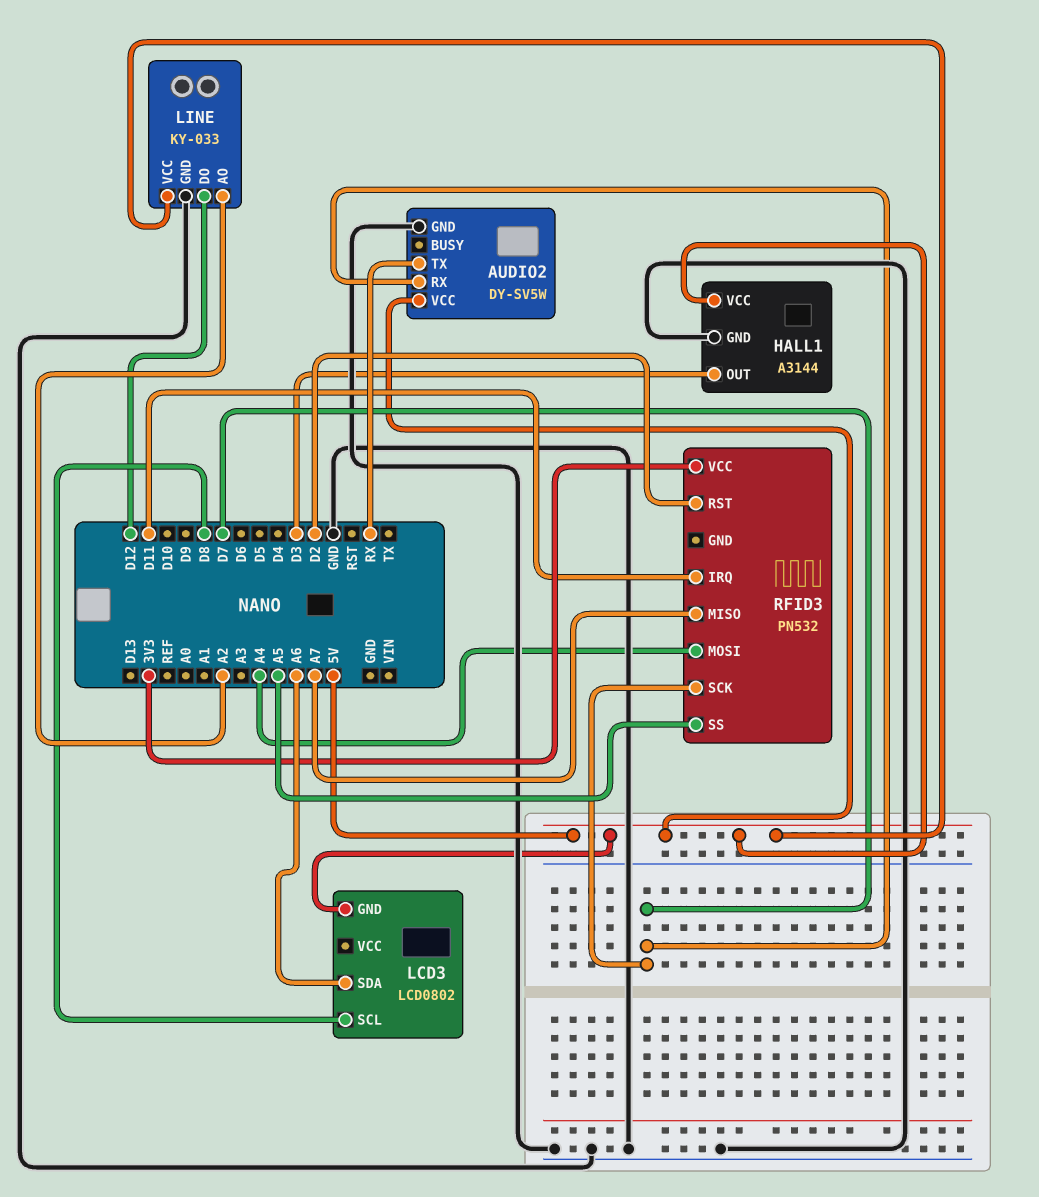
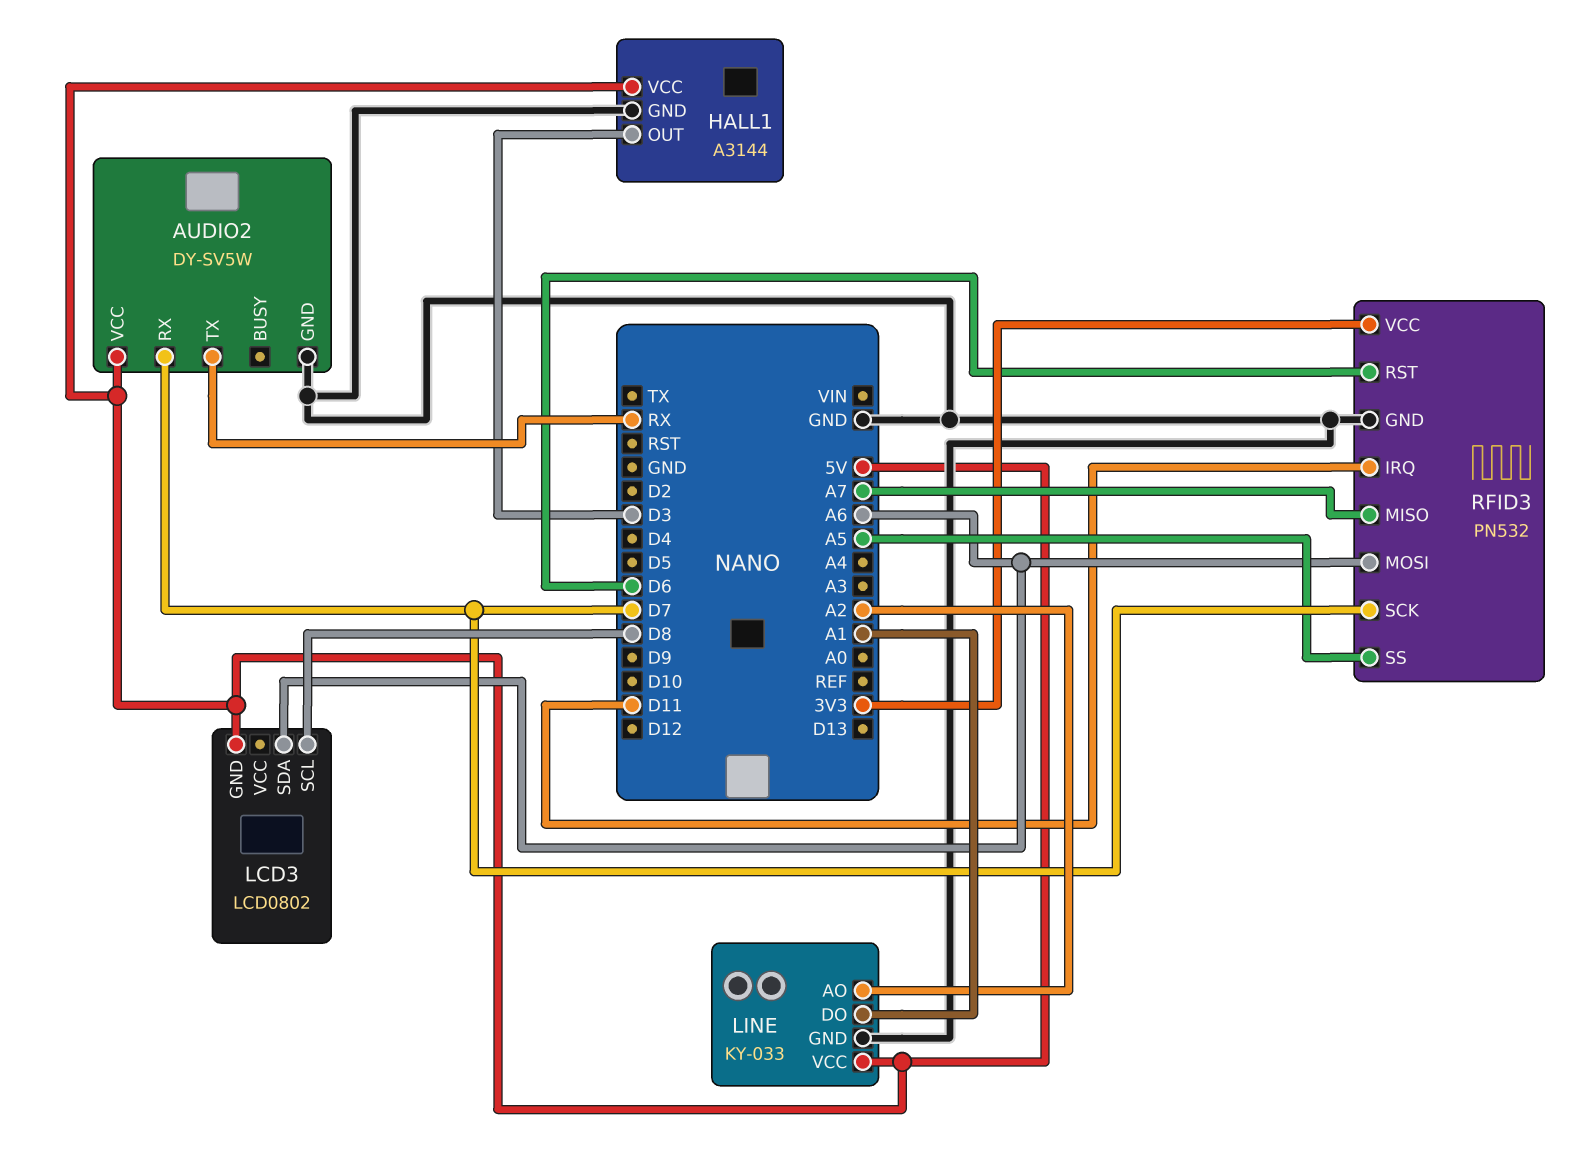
LINE pin DO: D12 -> A1
RFID3 pin GND: none -> GND
RFID3 pin MOSI: A4 -> A6
RFID3 pin RST: D2 -> D6

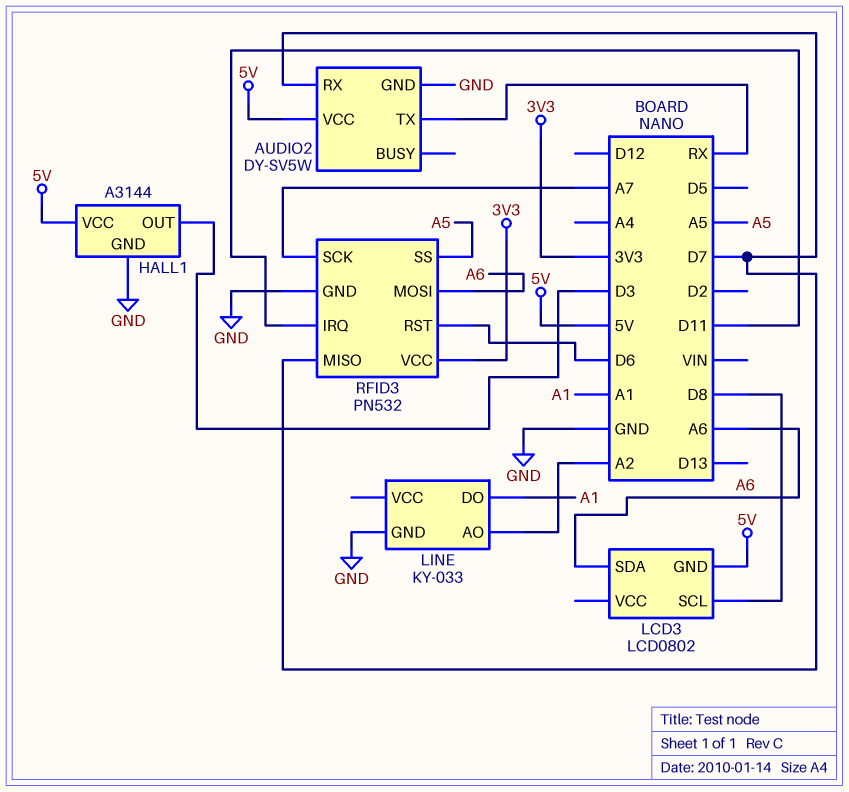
LINE pin VCC: 5V -> none
RFID3 pin MISO: A7 -> D7
RFID3 pin SCK: D7 -> A7

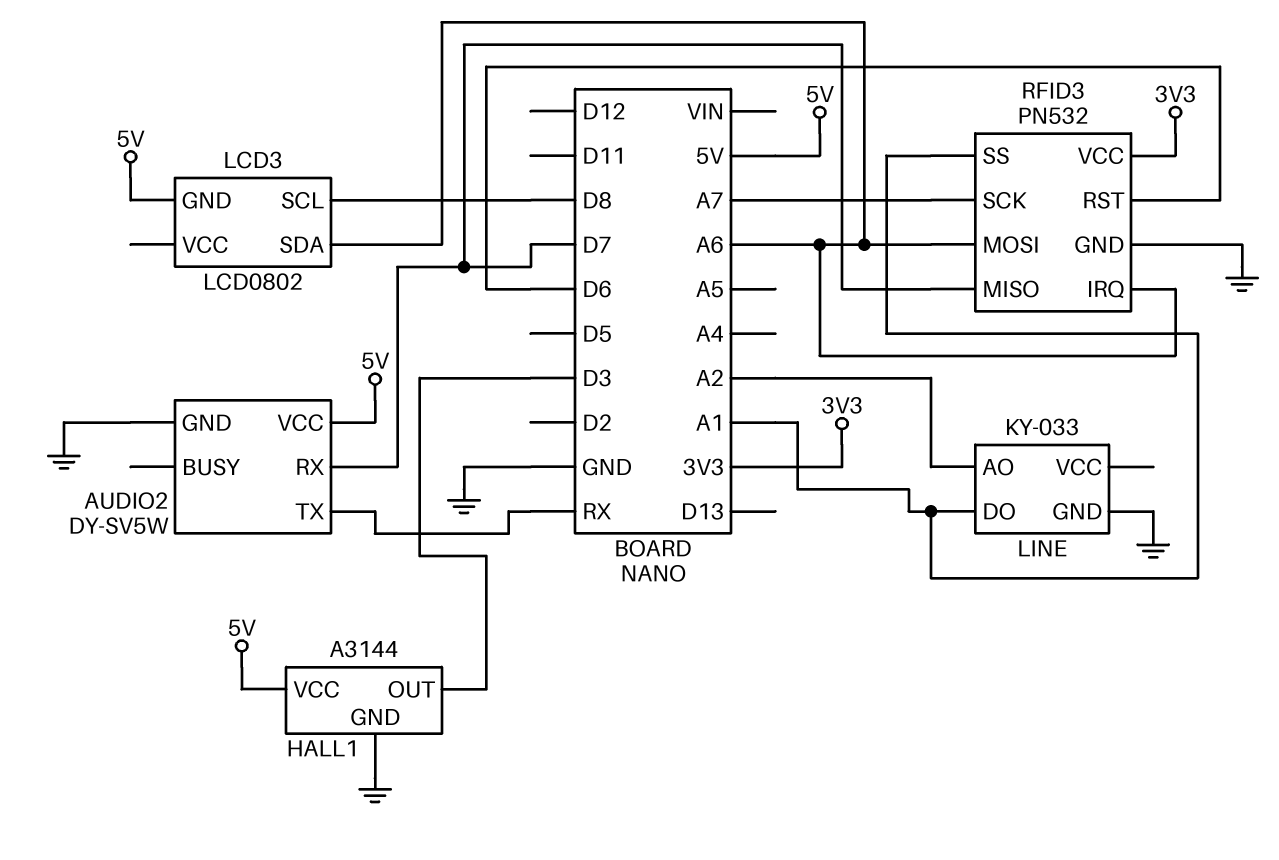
RFID3 pin IRQ: D11 -> A6
RFID3 pin SS: A5 -> A1

